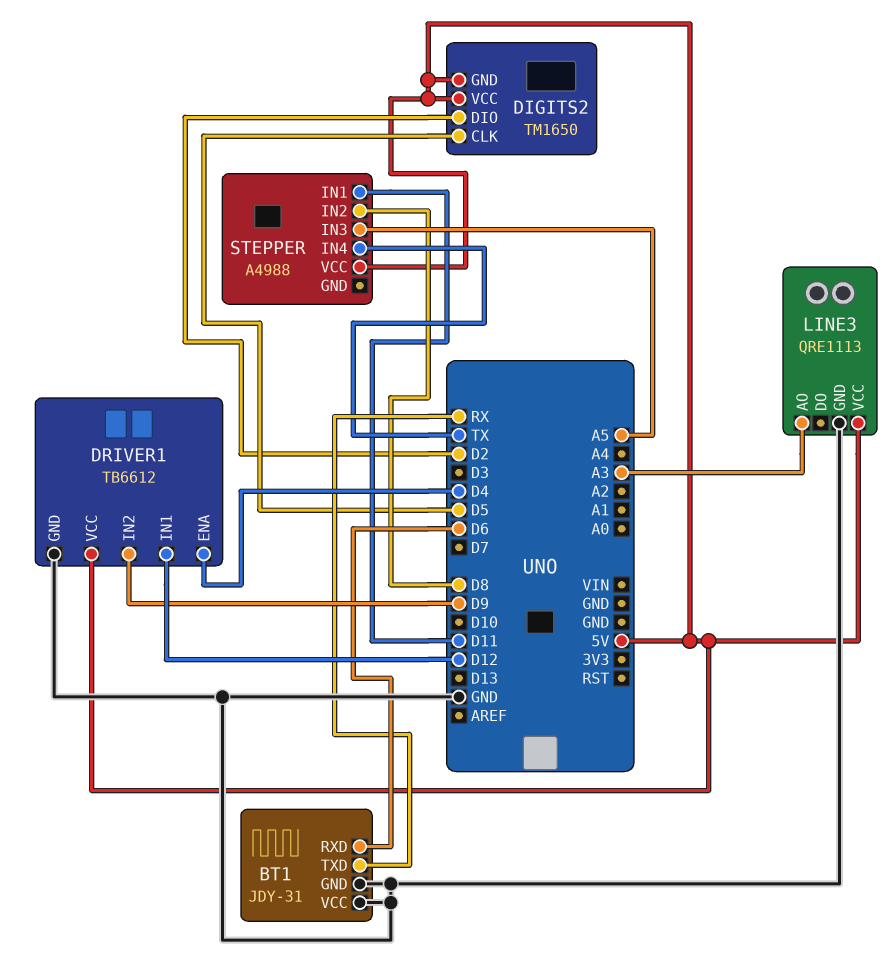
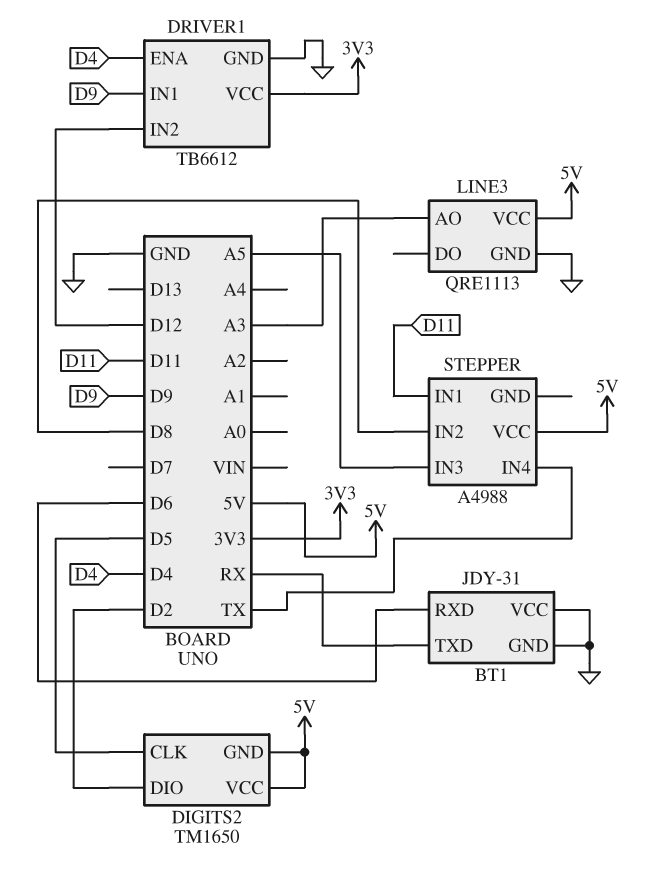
DRIVER1 pin IN1: D12 -> D9
DRIVER1 pin IN2: D9 -> D12
DRIVER1 pin VCC: 5V -> 3V3

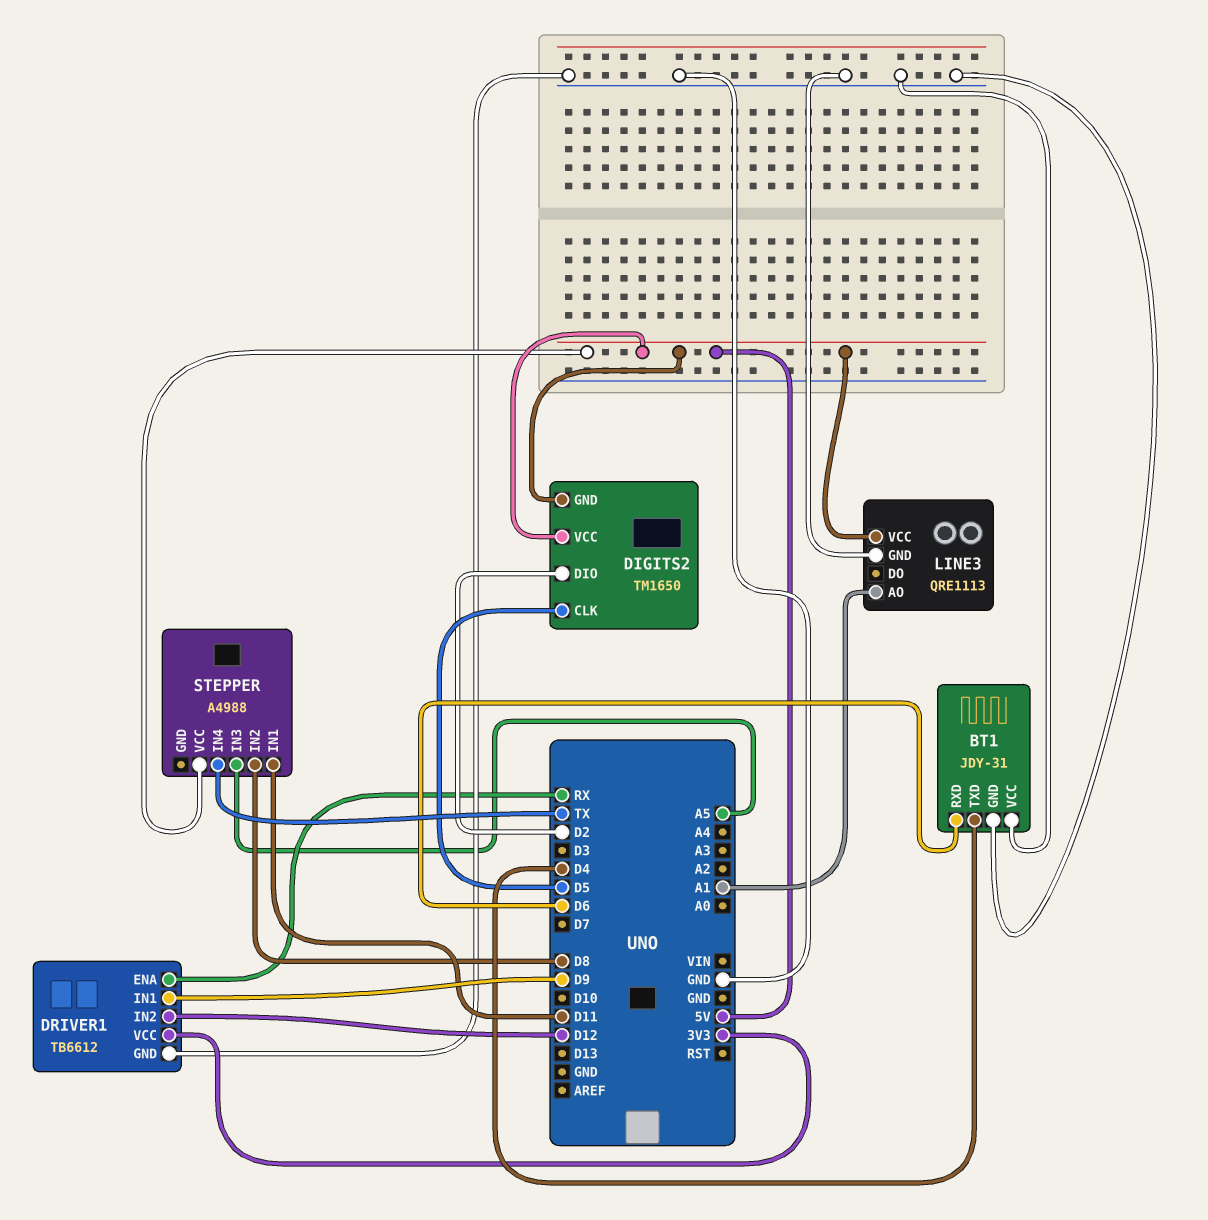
BT1 pin TXD: RX -> D4
DRIVER1 pin ENA: D4 -> RX
LINE3 pin AO: A3 -> A1

